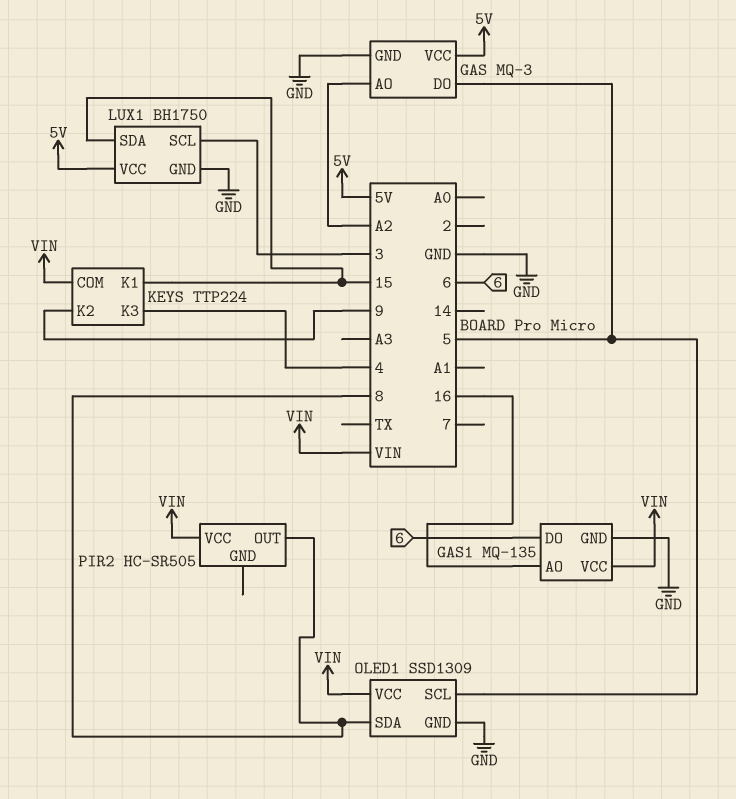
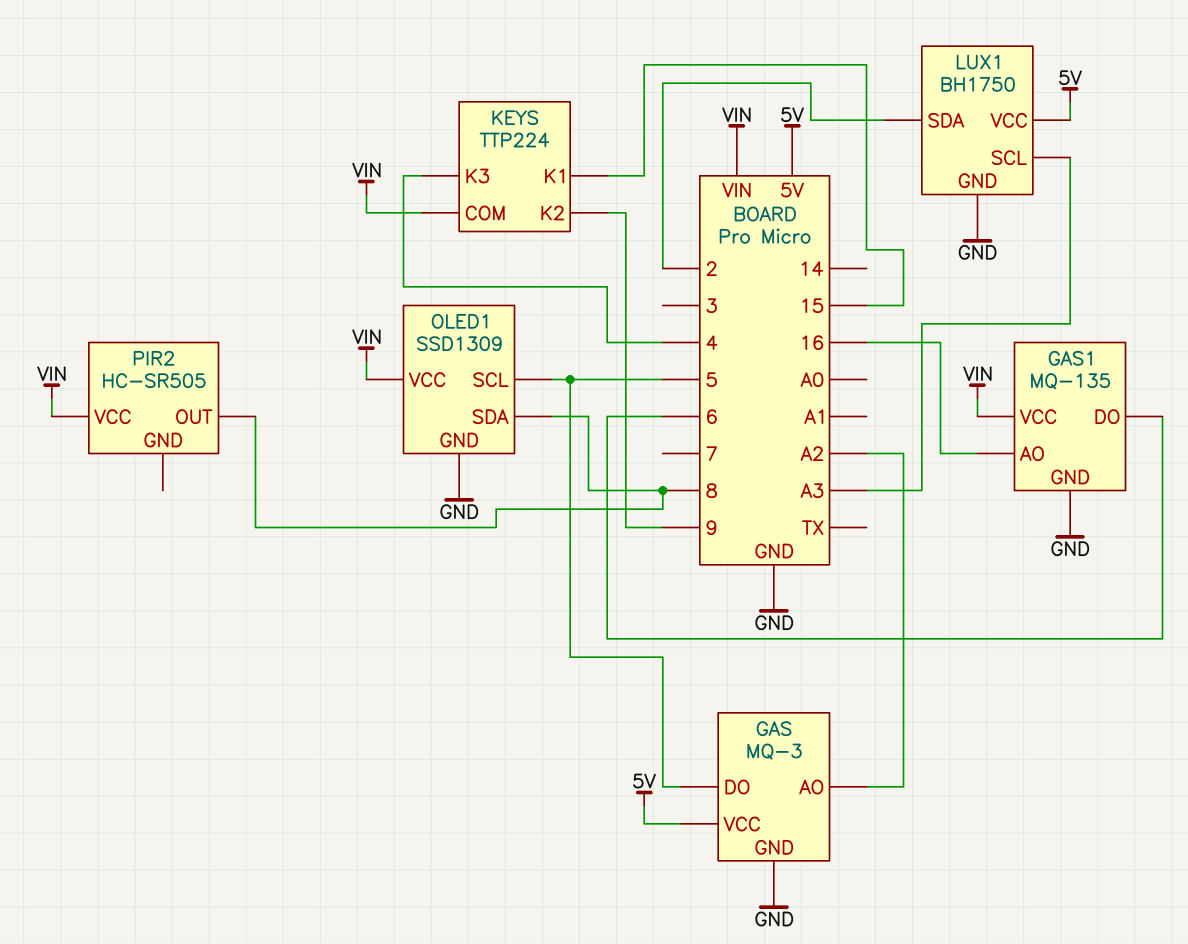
LUX1 pin SCL: 3 -> A3
LUX1 pin SDA: 15 -> 2

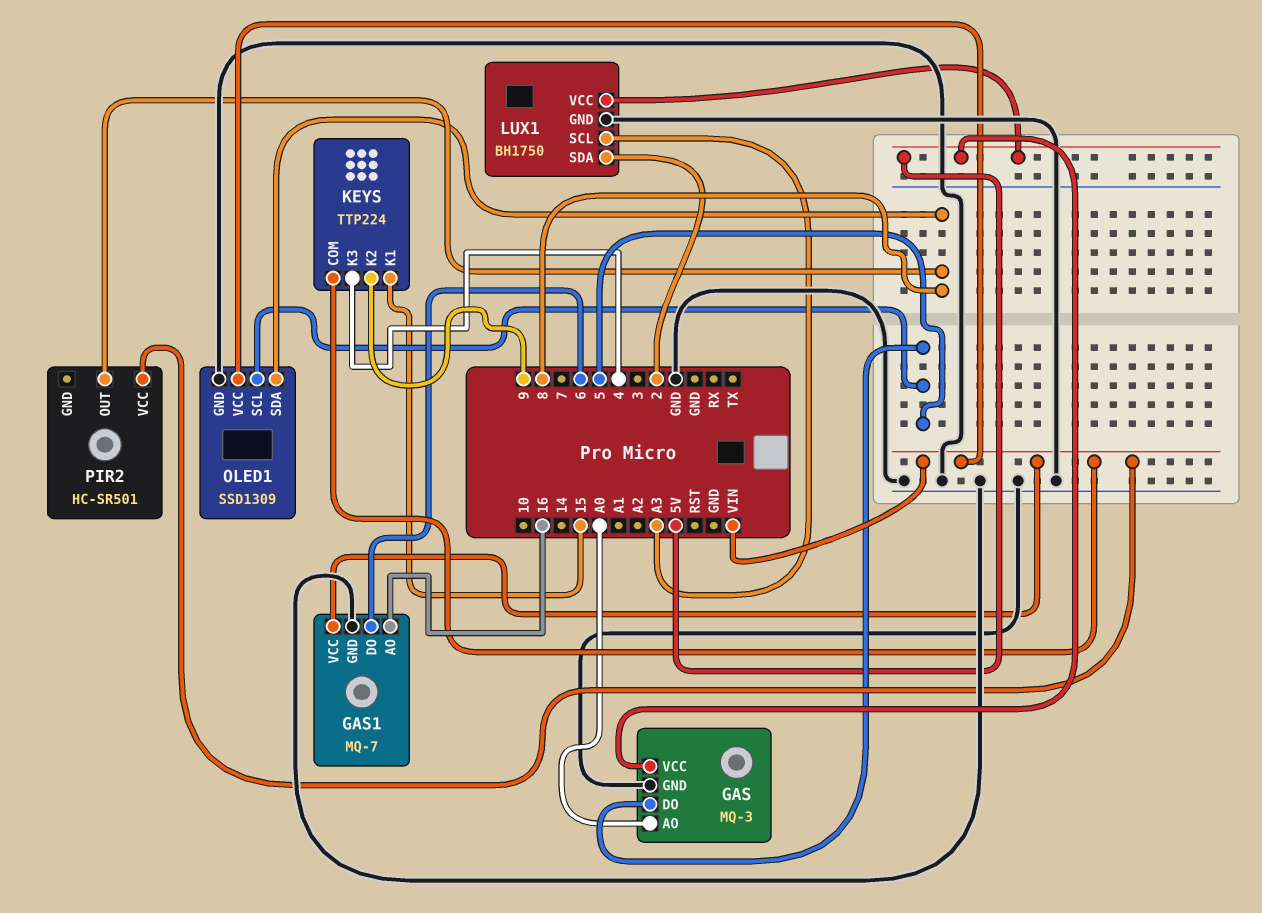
GAS pin AO: A2 -> A0
GAS1: MQ-135 -> MQ-7
PIR2: HC-SR505 -> HC-SR501

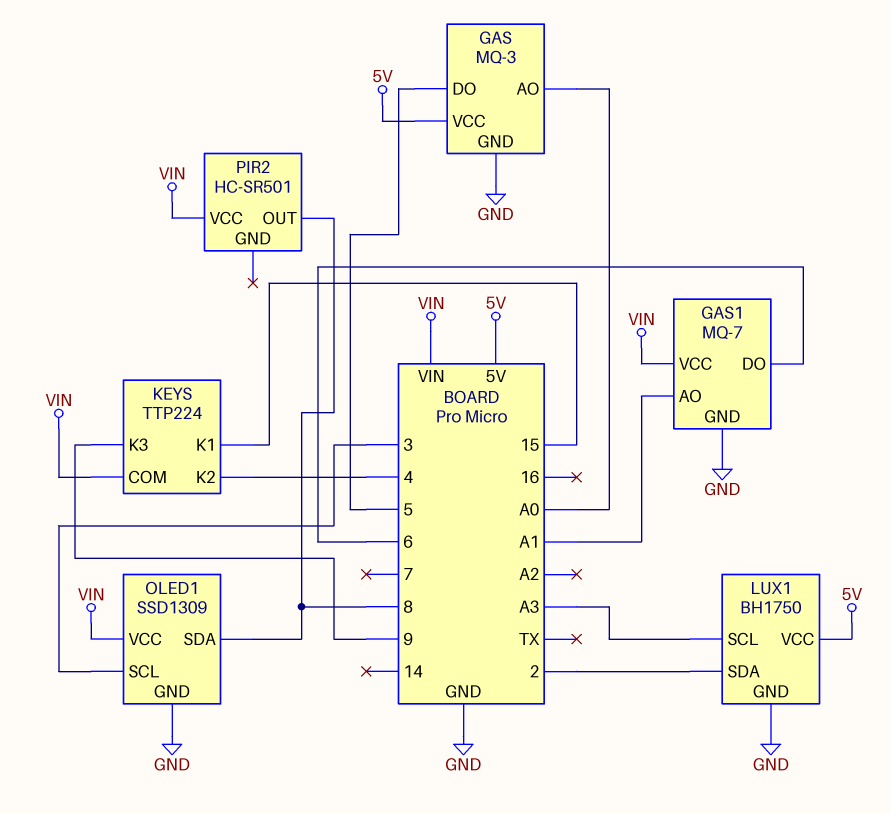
GAS1 pin AO: 16 -> A1
KEYS pin K2: 9 -> 4
KEYS pin K3: 4 -> 9
OLED1 pin SCL: 5 -> 3

